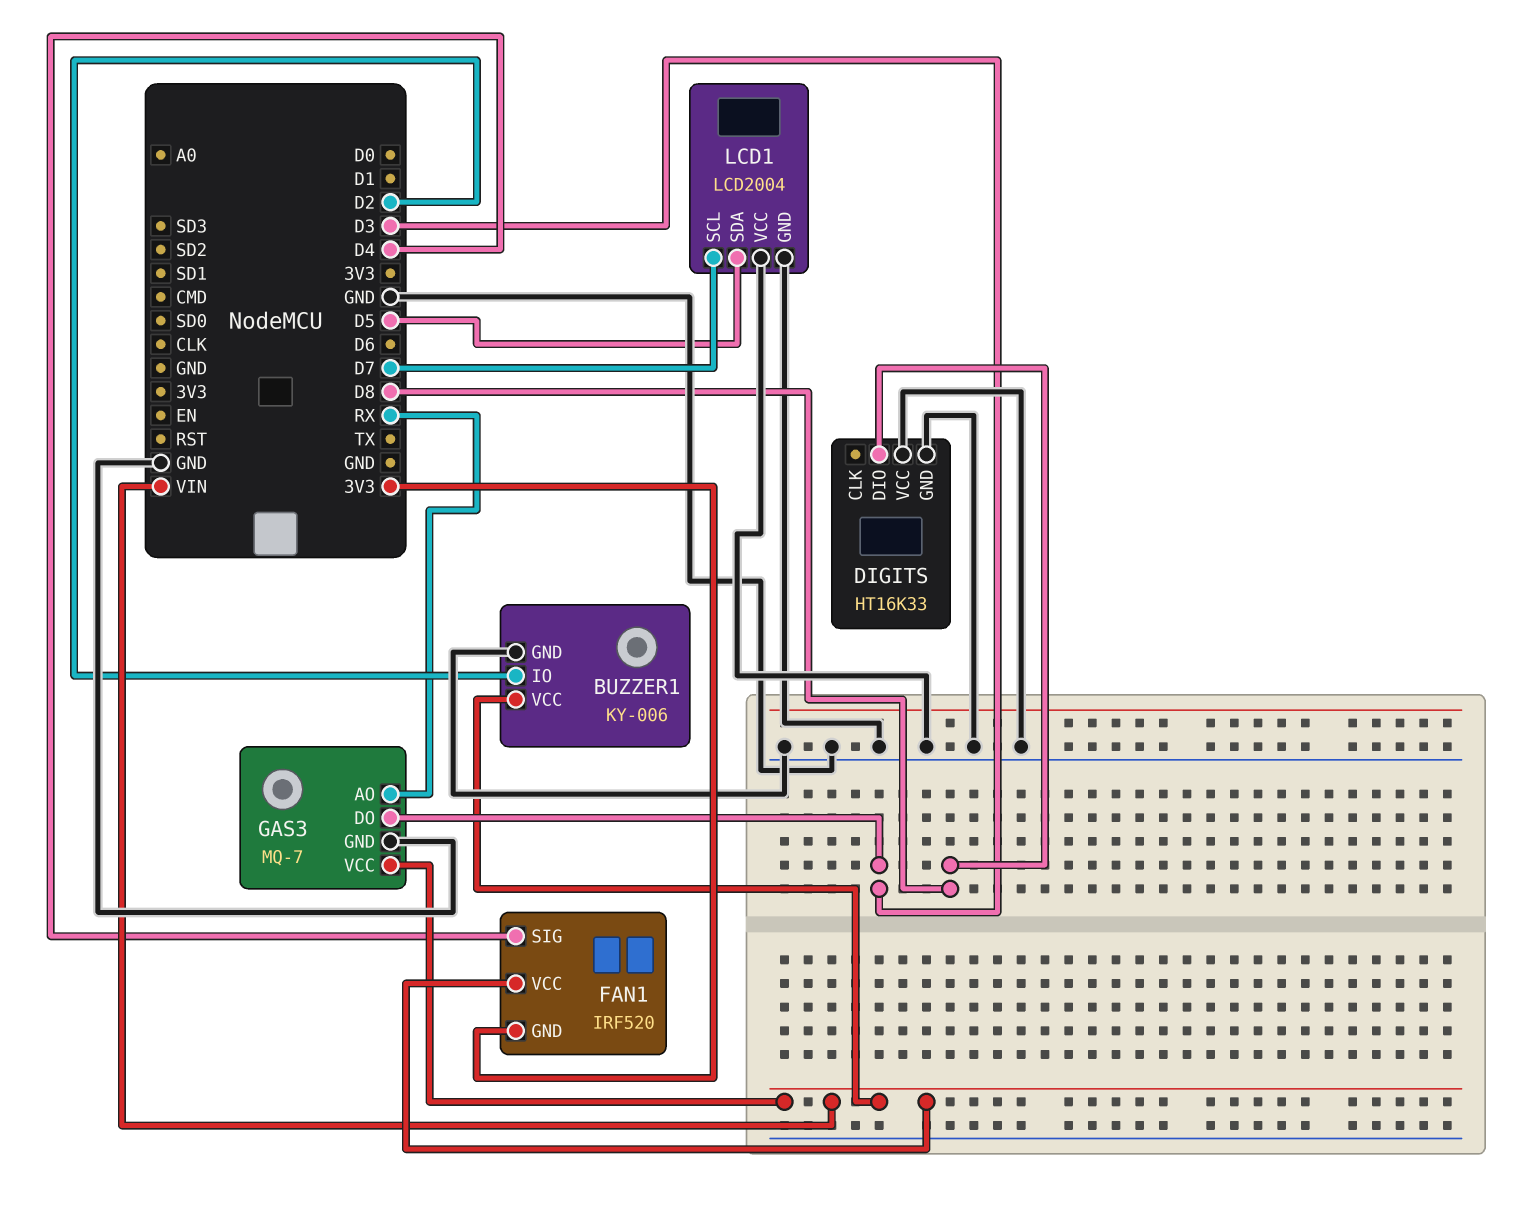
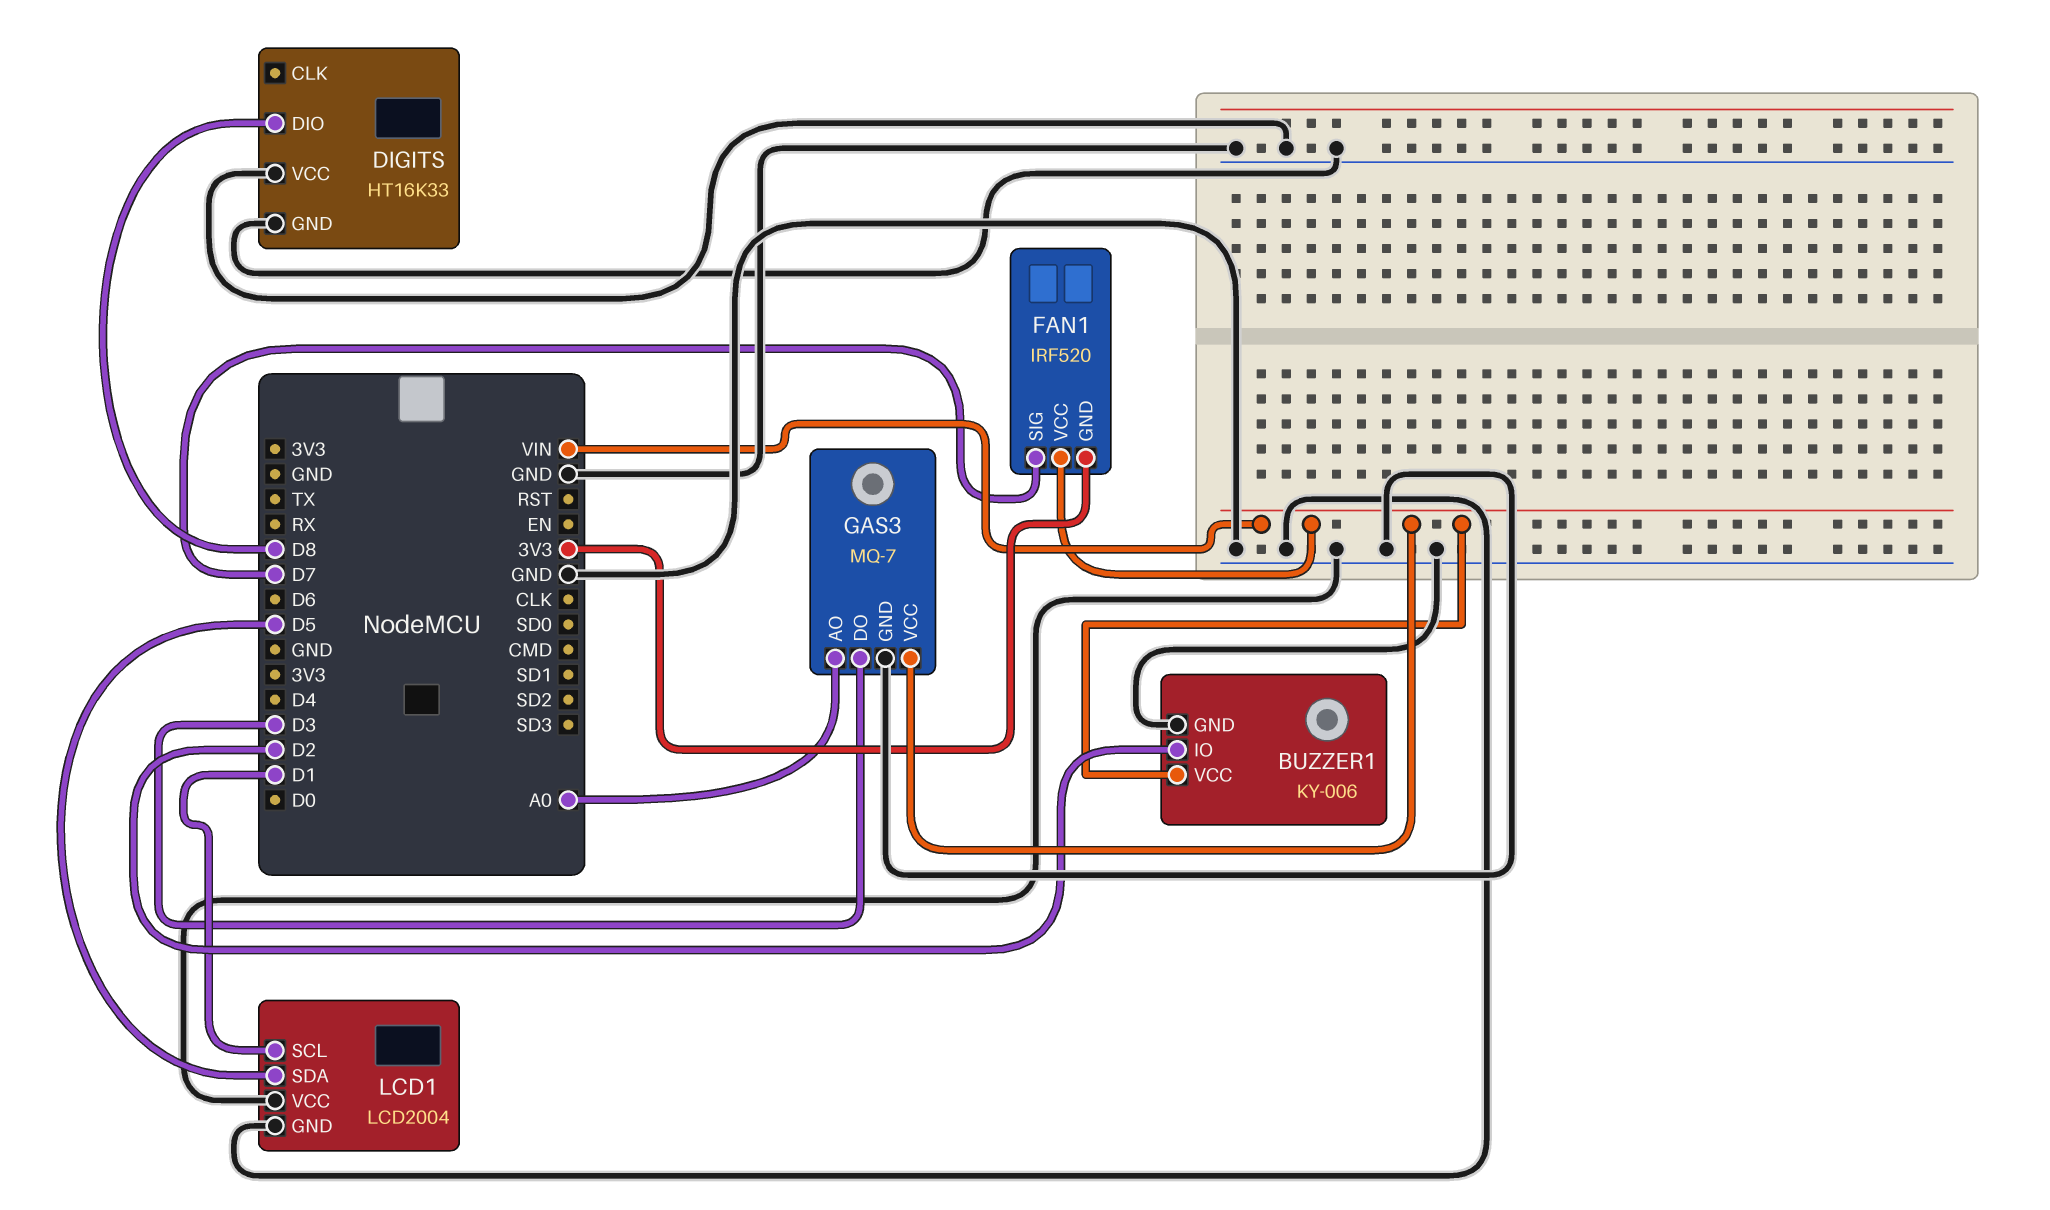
FAN1 pin SIG: D4 -> D7
GAS3 pin AO: RX -> A0
LCD1 pin SCL: D7 -> D1

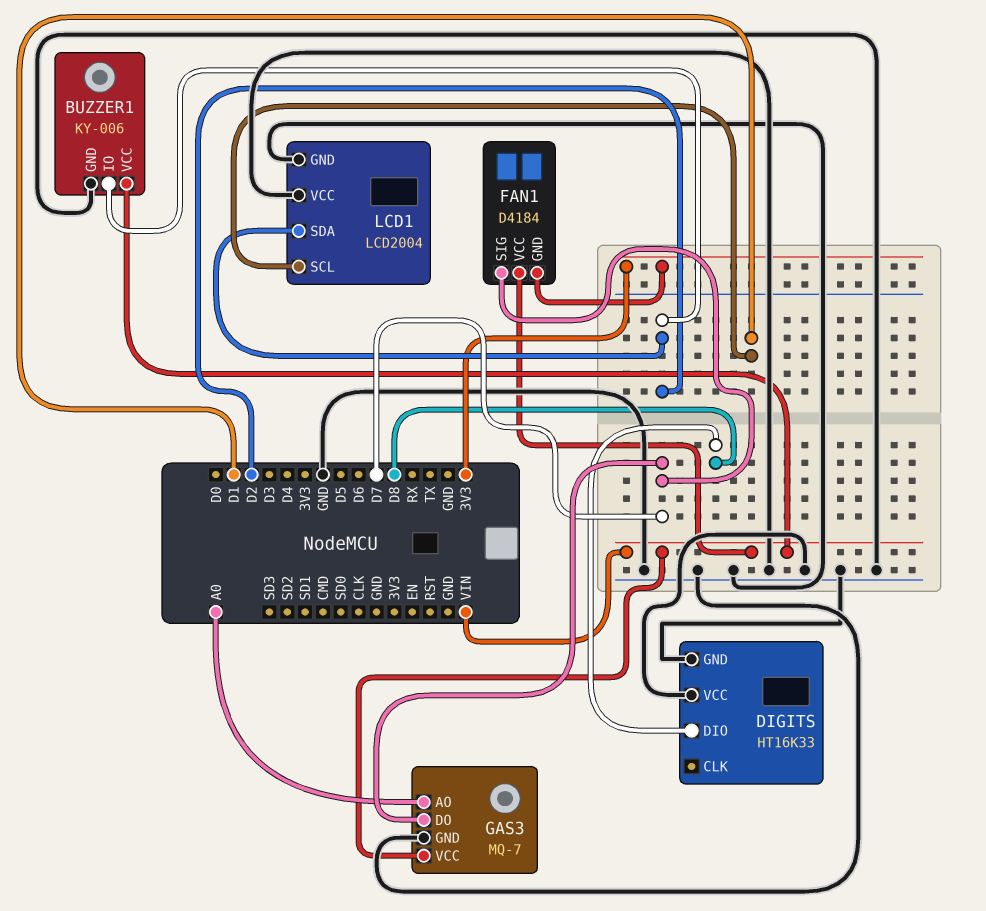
FAN1: IRF520 -> D4184
GAS3 pin DO: D3 -> D7
LCD1 pin SDA: D5 -> D2

